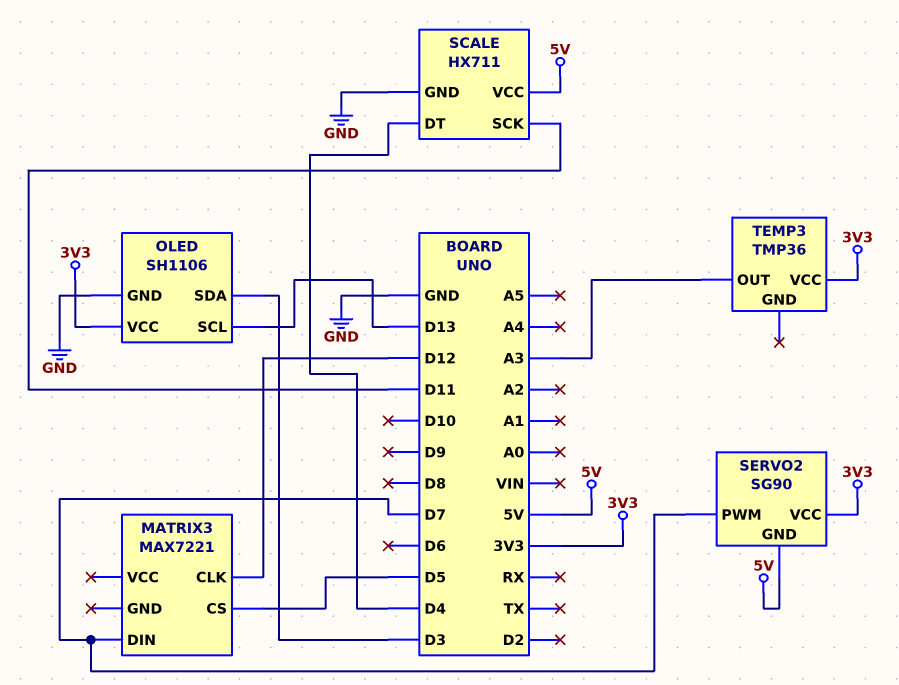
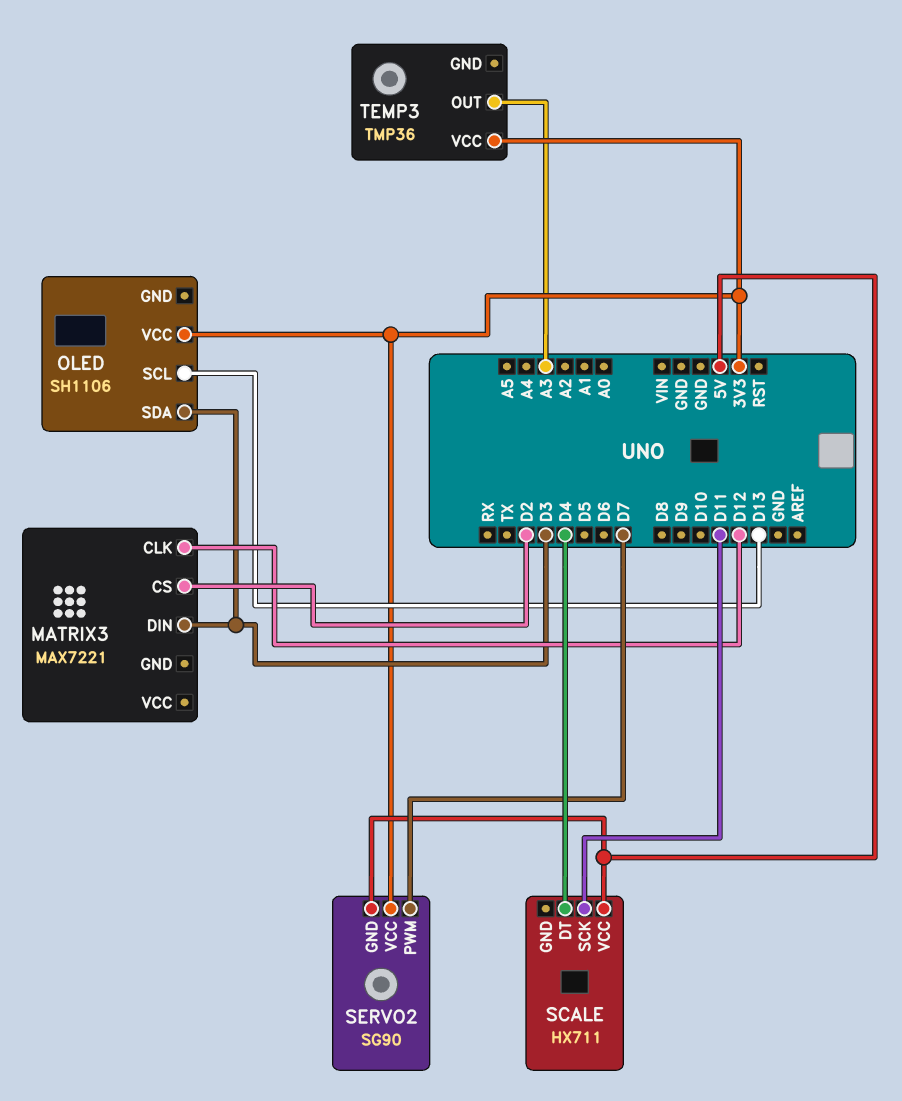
MATRIX3 pin CS: D5 -> D2
MATRIX3 pin DIN: D7 -> D3
OLED pin GND: GND -> none
SCALE pin GND: GND -> none

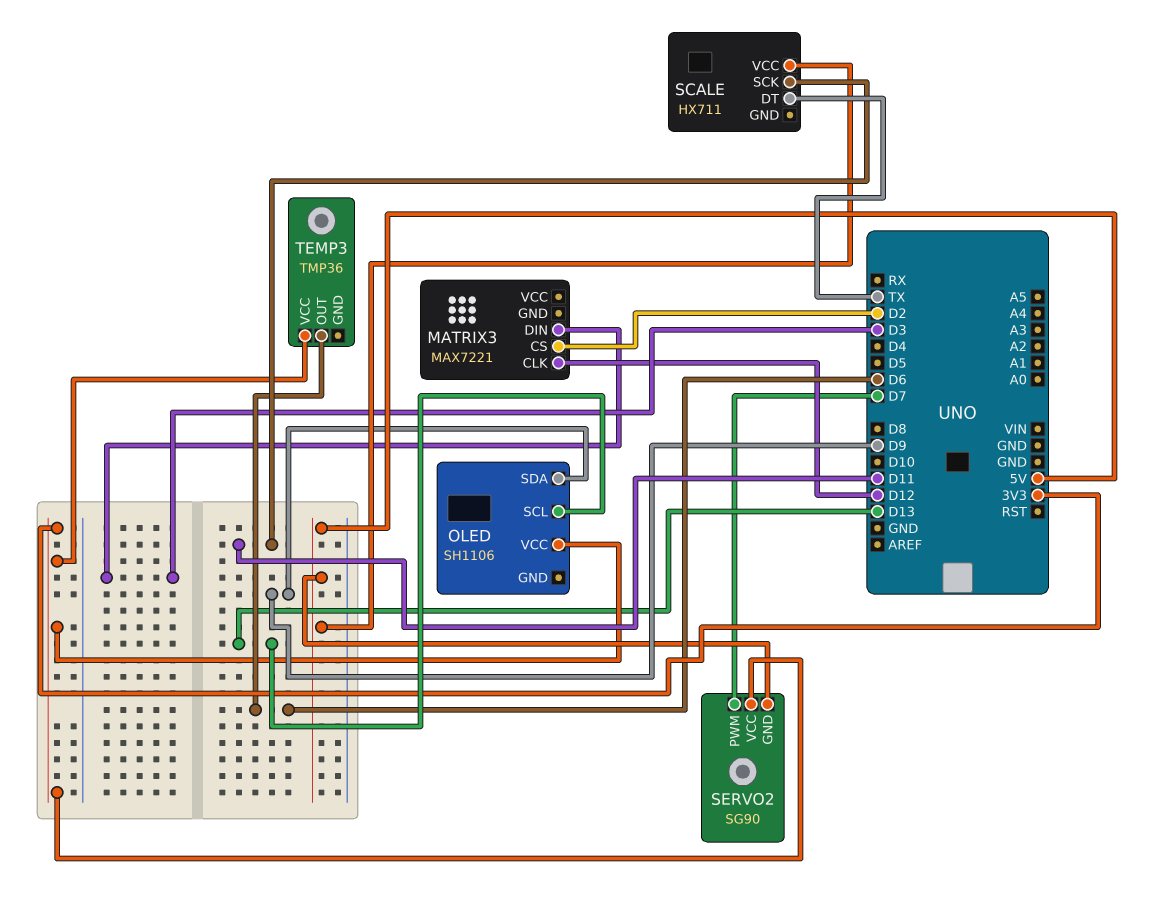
OLED pin SDA: D3 -> D9
SCALE pin DT: D4 -> TX
TEMP3 pin OUT: A3 -> D6

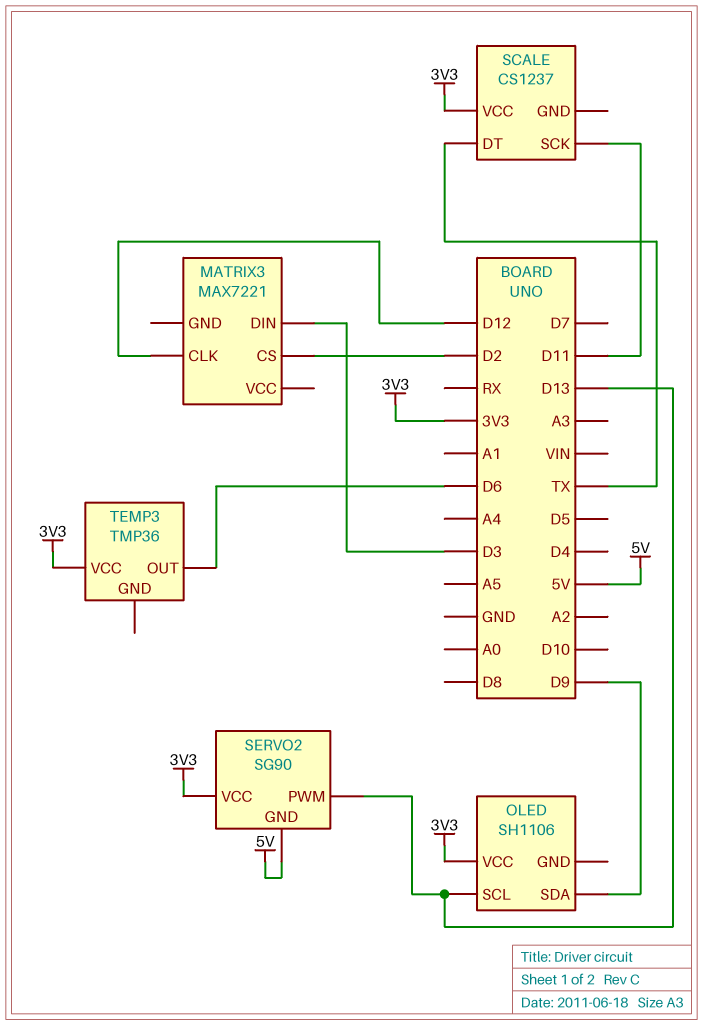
SCALE: HX711 -> CS1237
SCALE pin VCC: 5V -> 3V3
SERVO2 pin PWM: D7 -> D13

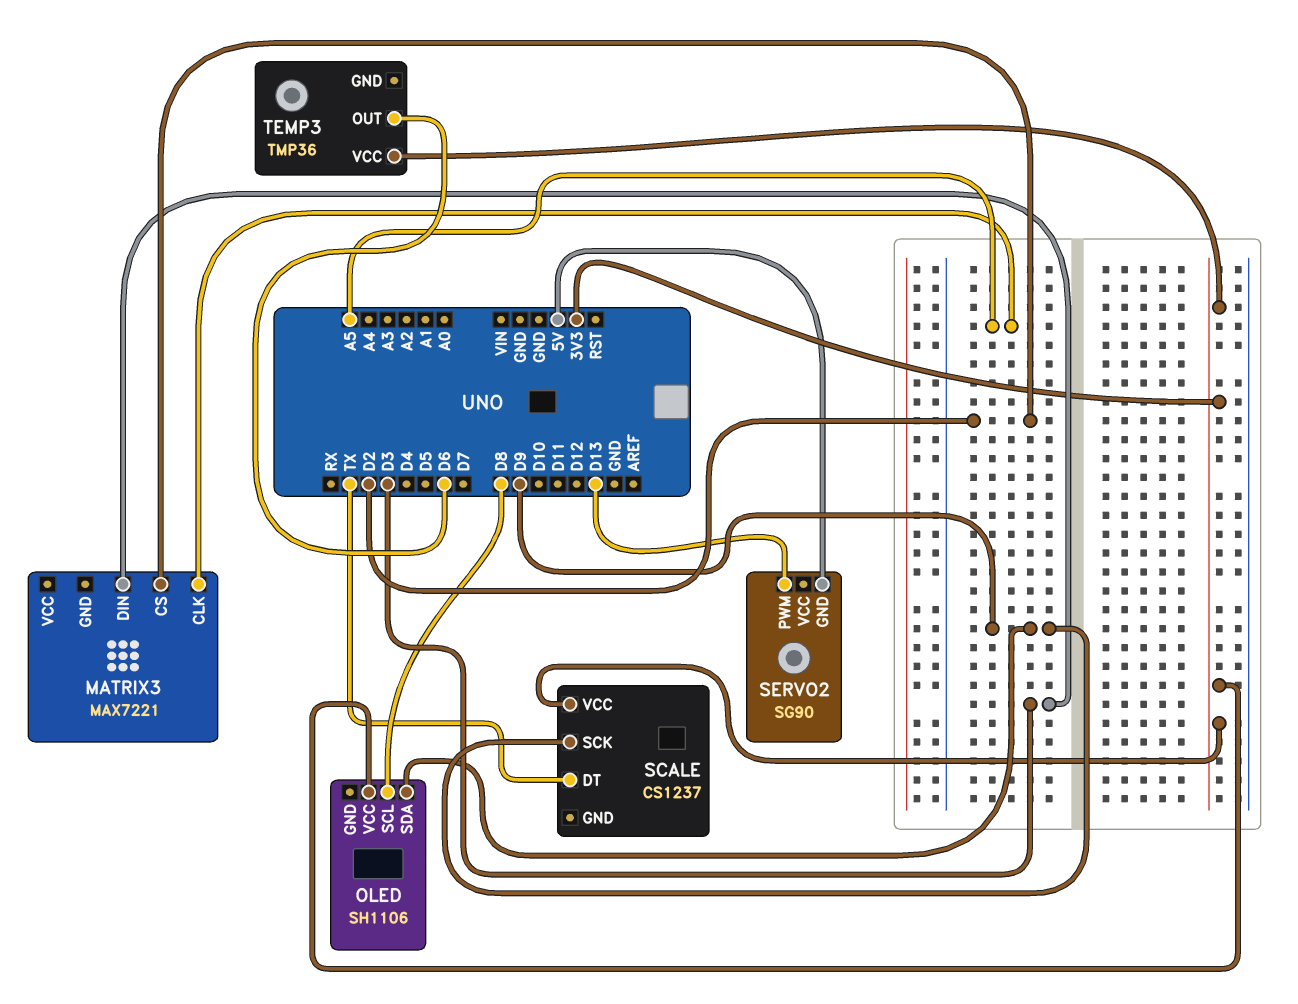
MATRIX3 pin CLK: D12 -> A5
OLED pin SCL: D13 -> D8
SCALE pin SCK: D11 -> D9
SERVO2 pin VCC: 3V3 -> none

